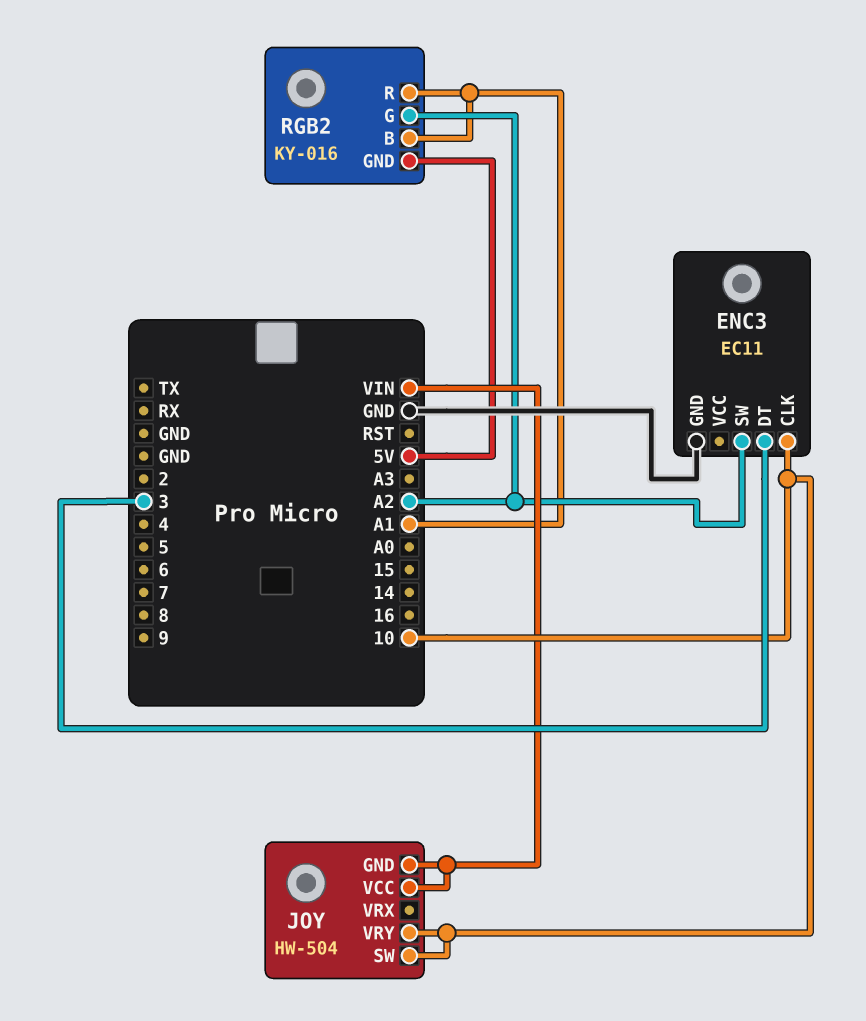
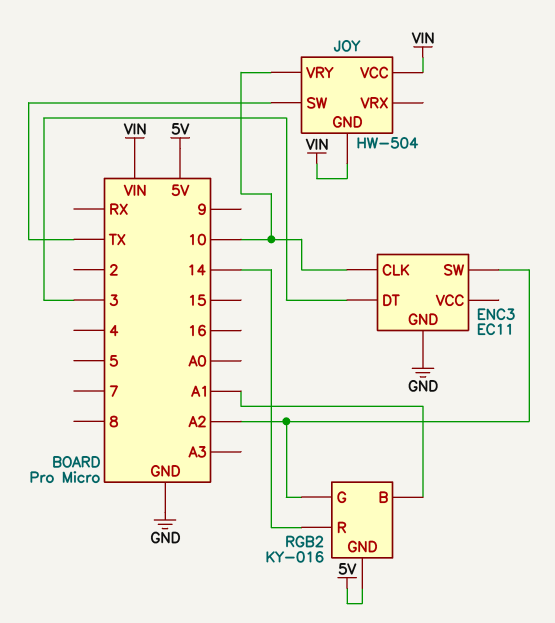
JOY pin SW: 10 -> TX
RGB2 pin R: A1 -> 14

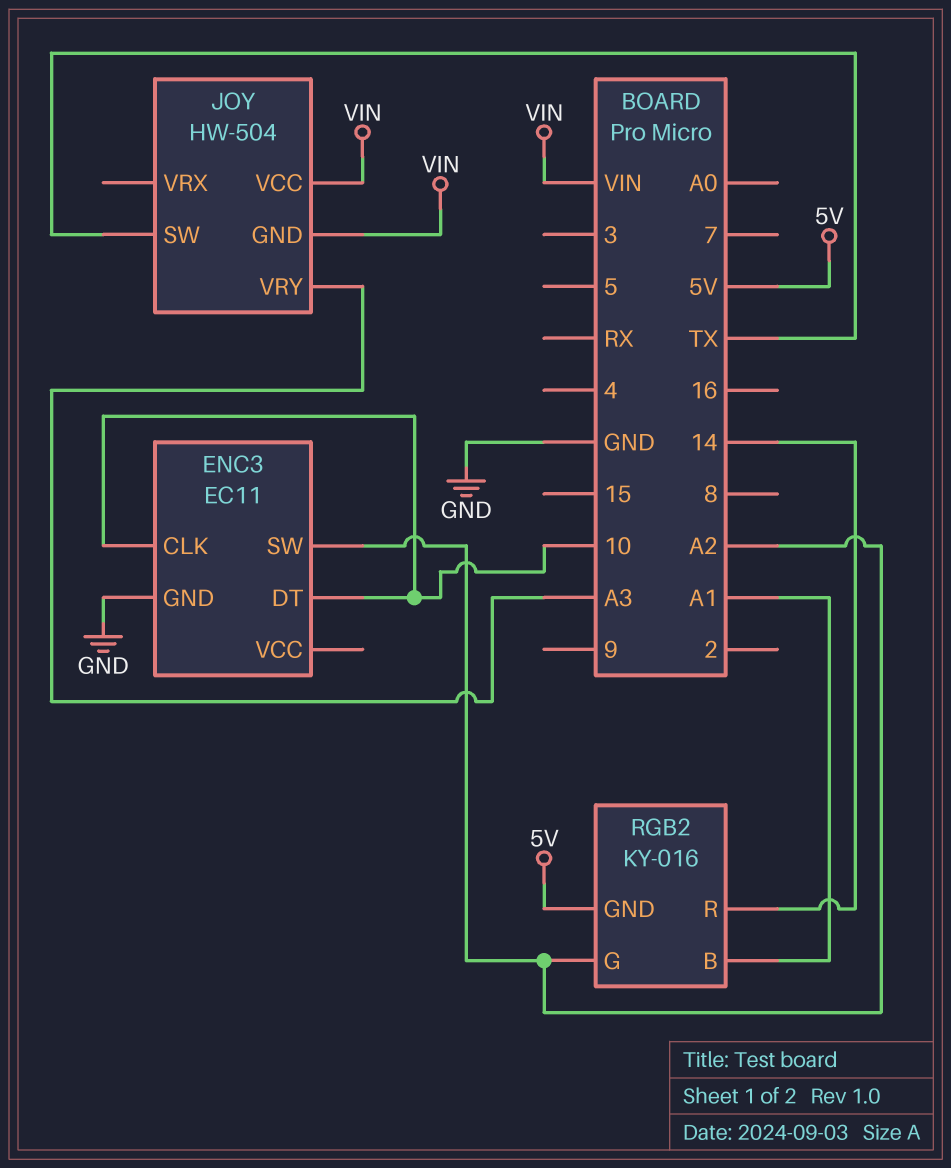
ENC3 pin DT: 3 -> 10
JOY pin VRY: 10 -> A3

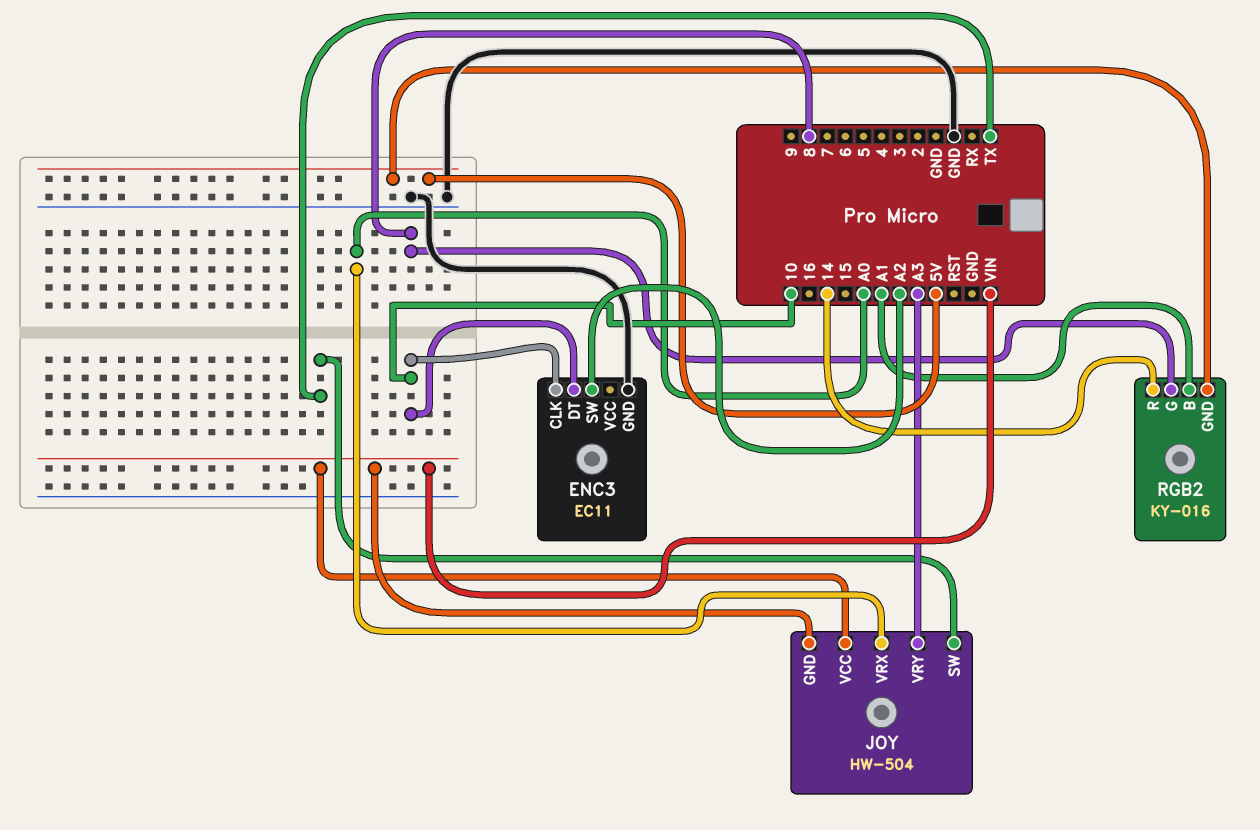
JOY pin VRX: none -> A0
RGB2 pin G: A2 -> 8

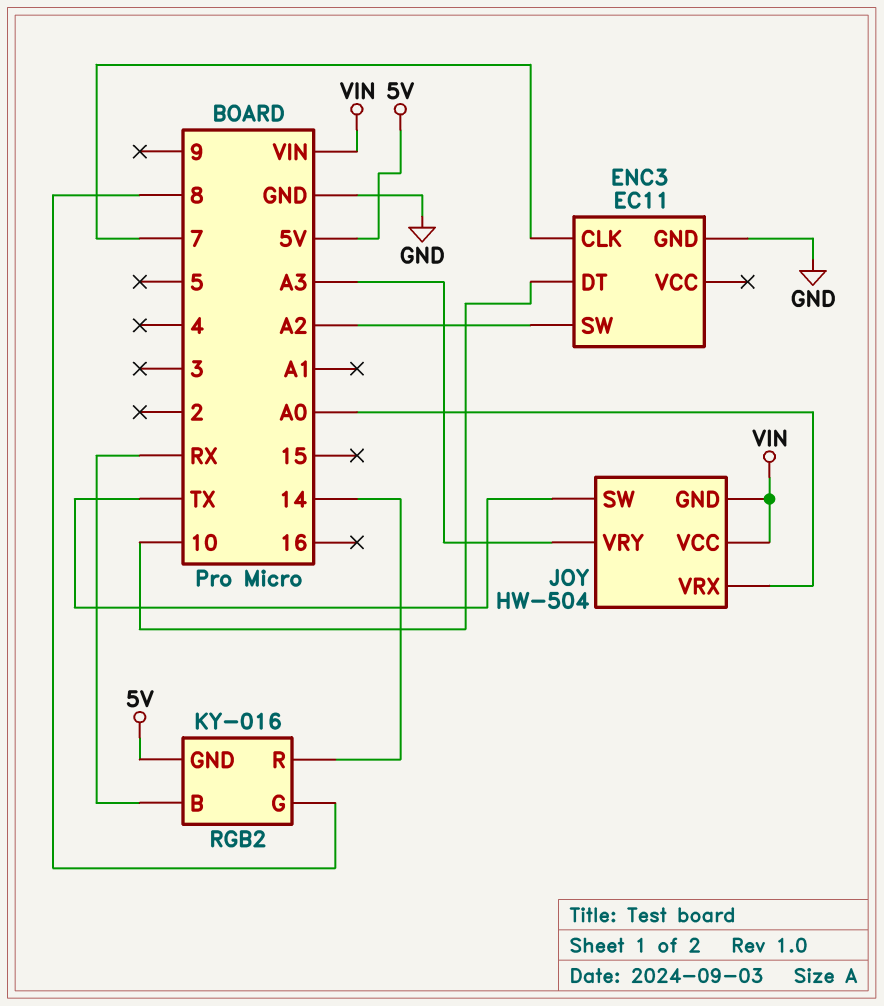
ENC3 pin CLK: 10 -> 7
RGB2 pin B: A1 -> RX

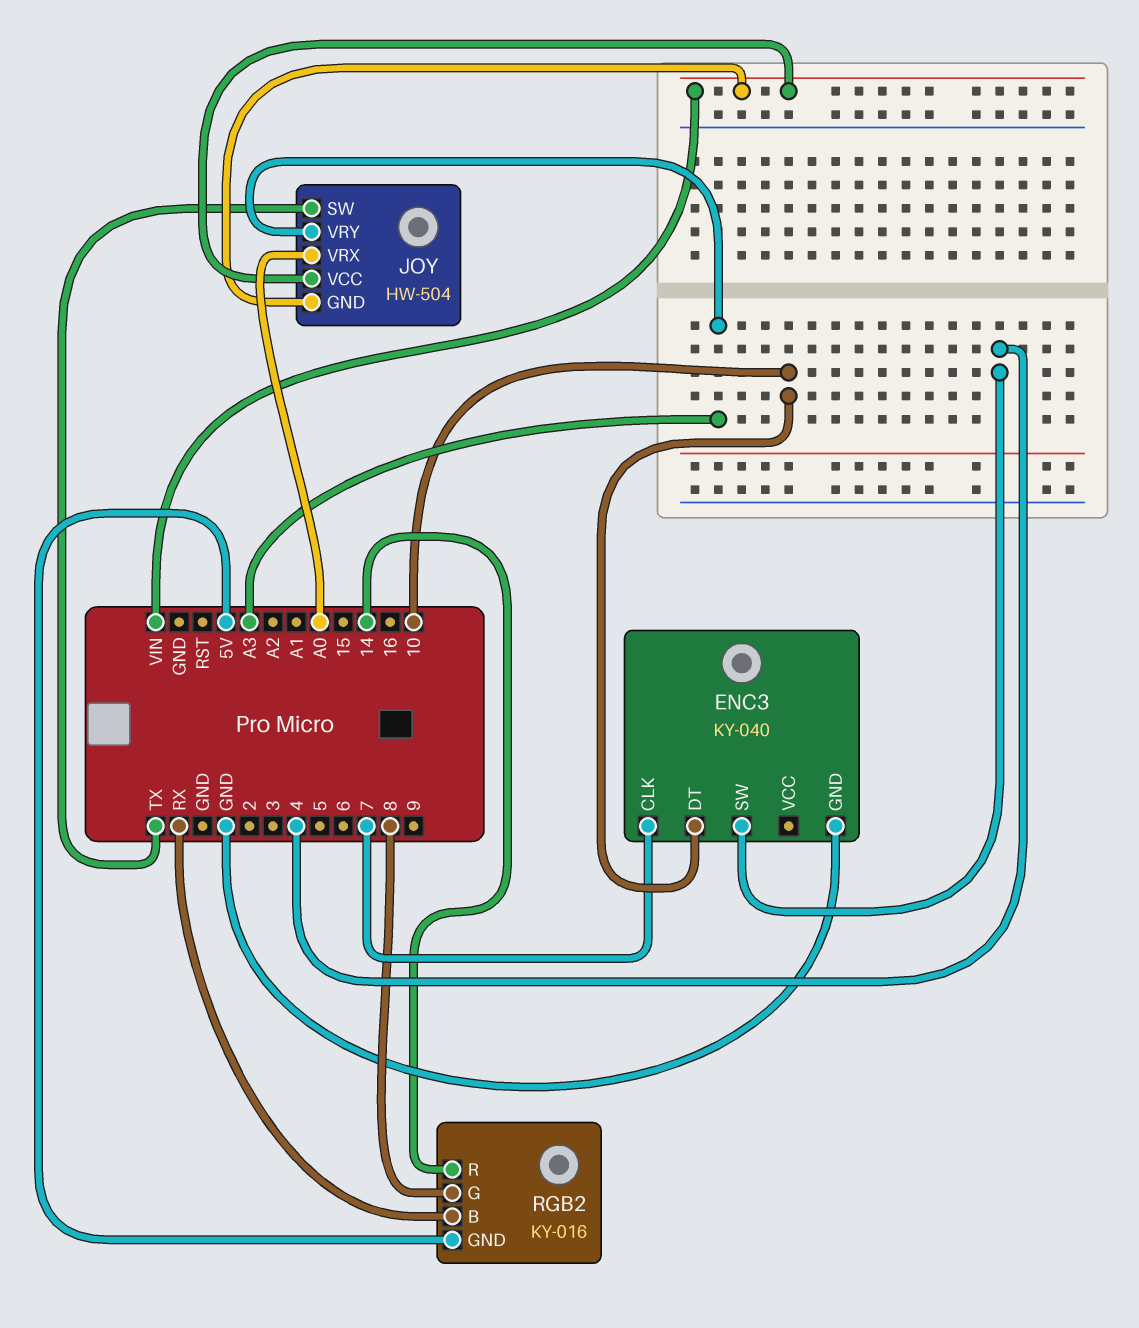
ENC3: EC11 -> KY-040
ENC3 pin SW: A2 -> 4

